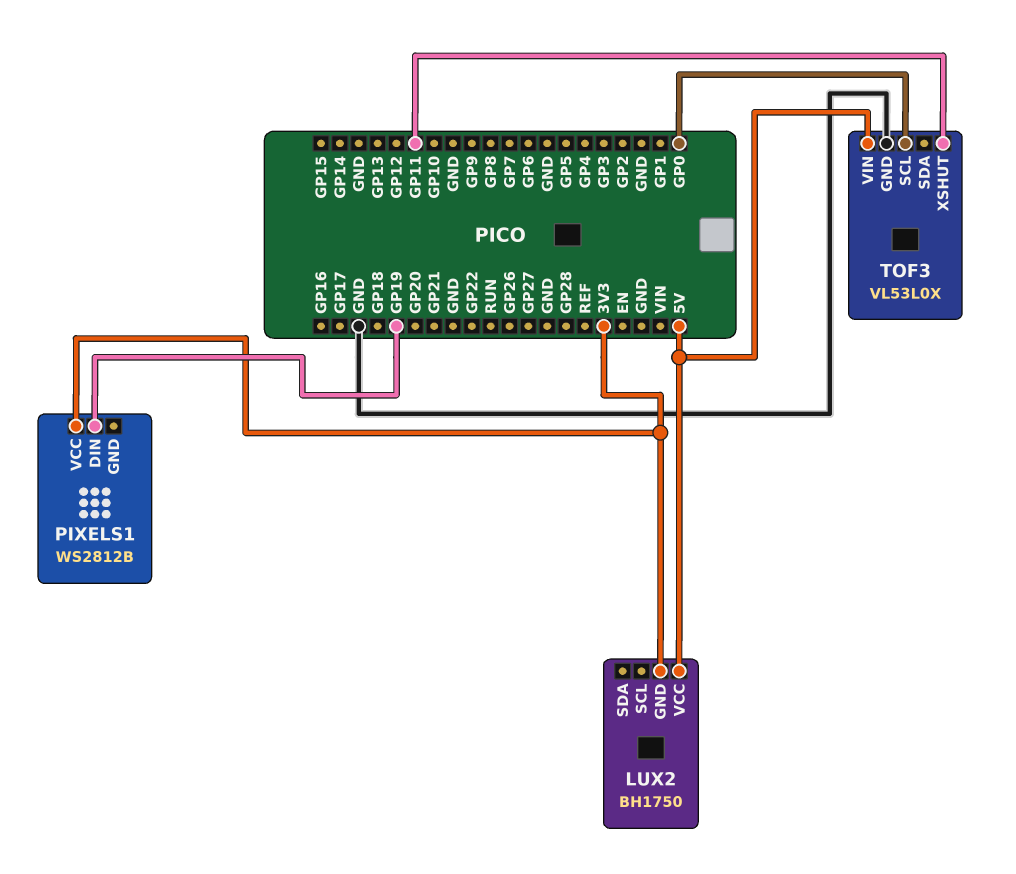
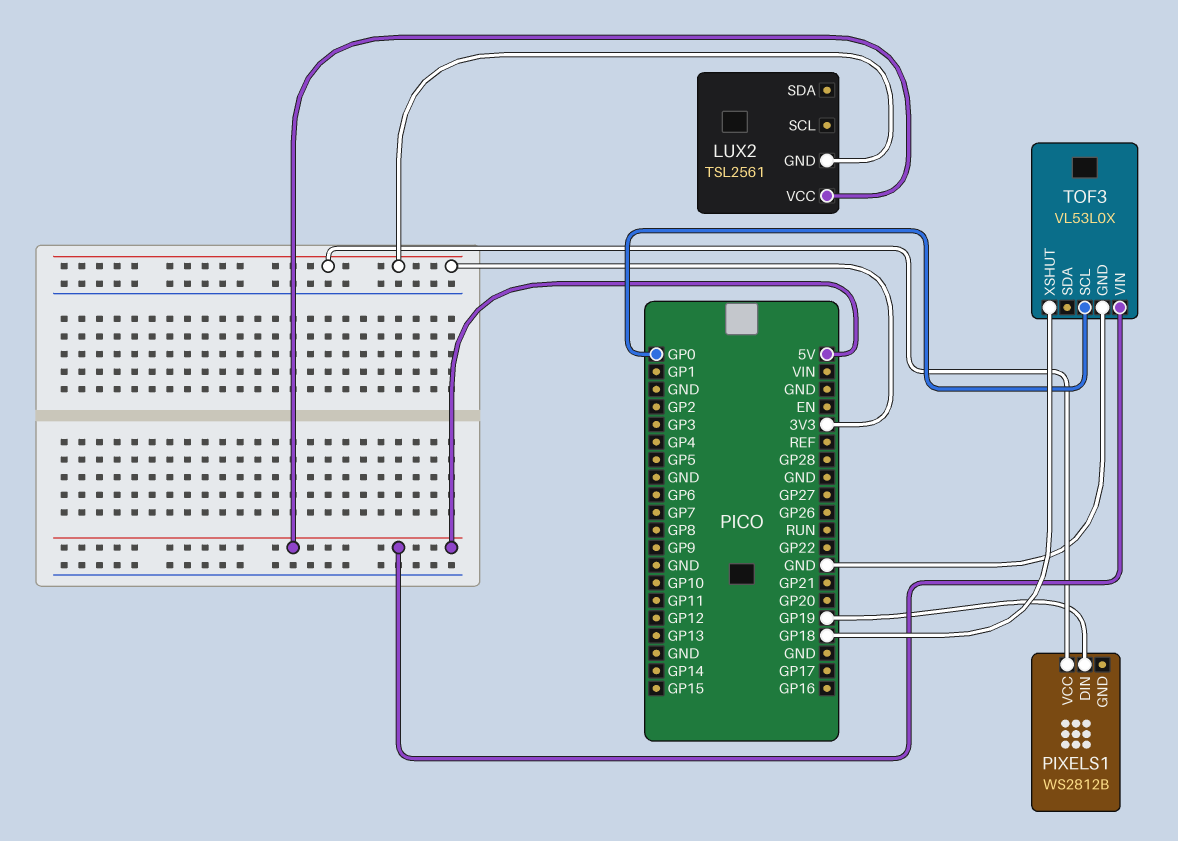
LUX2: BH1750 -> TSL2561
TOF3 pin XSHUT: GP11 -> GP18

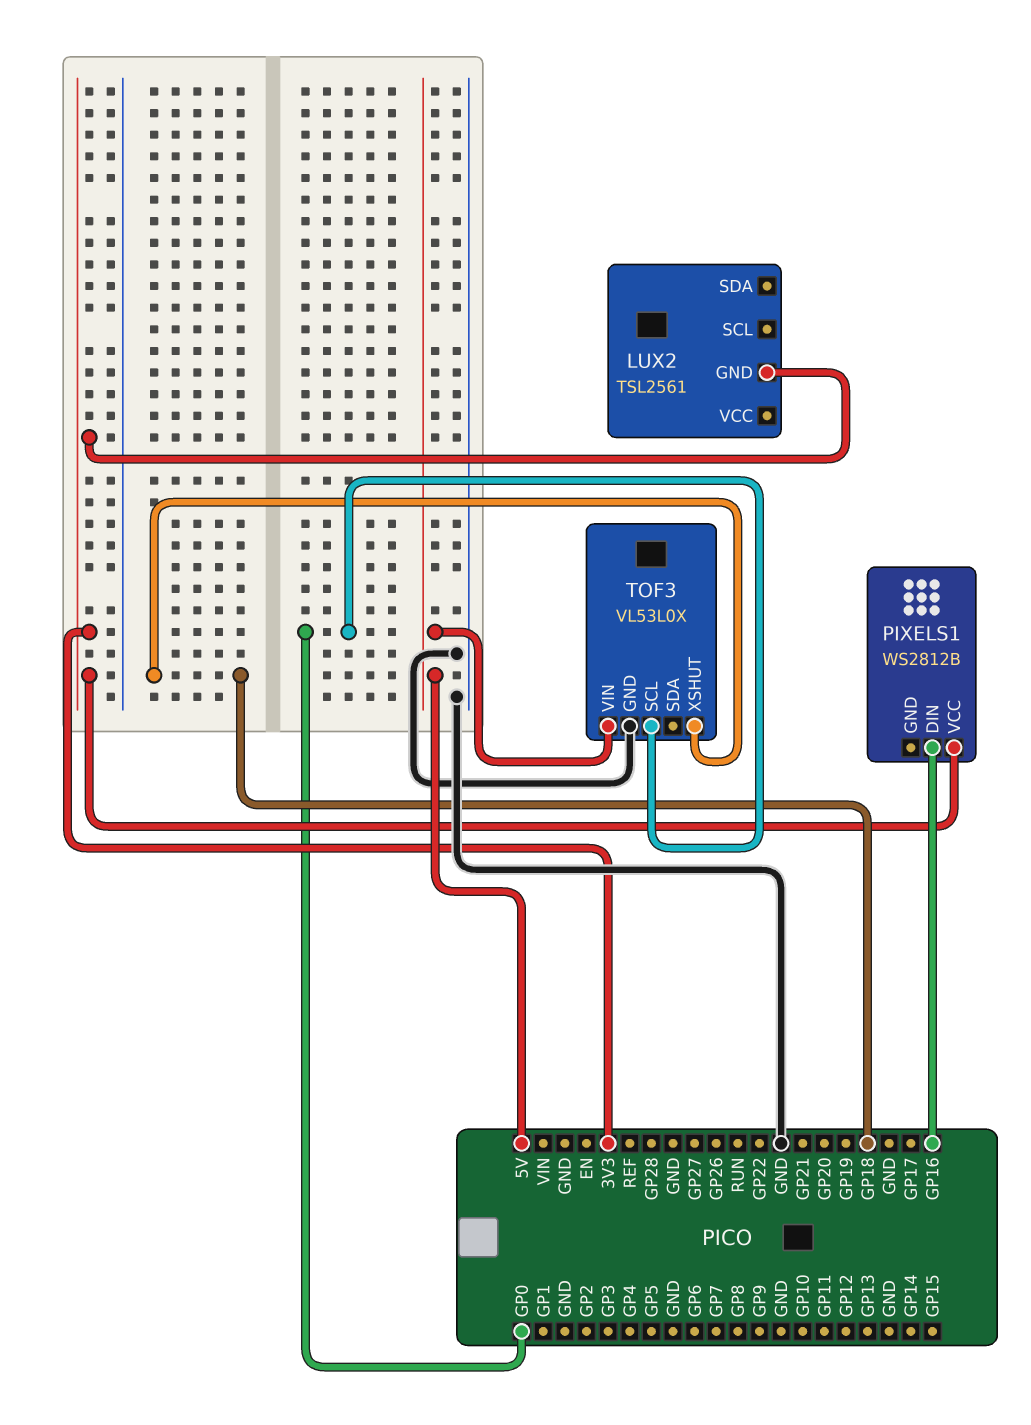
LUX2 pin VCC: 5V -> none
PIXELS1 pin DIN: GP19 -> GP16

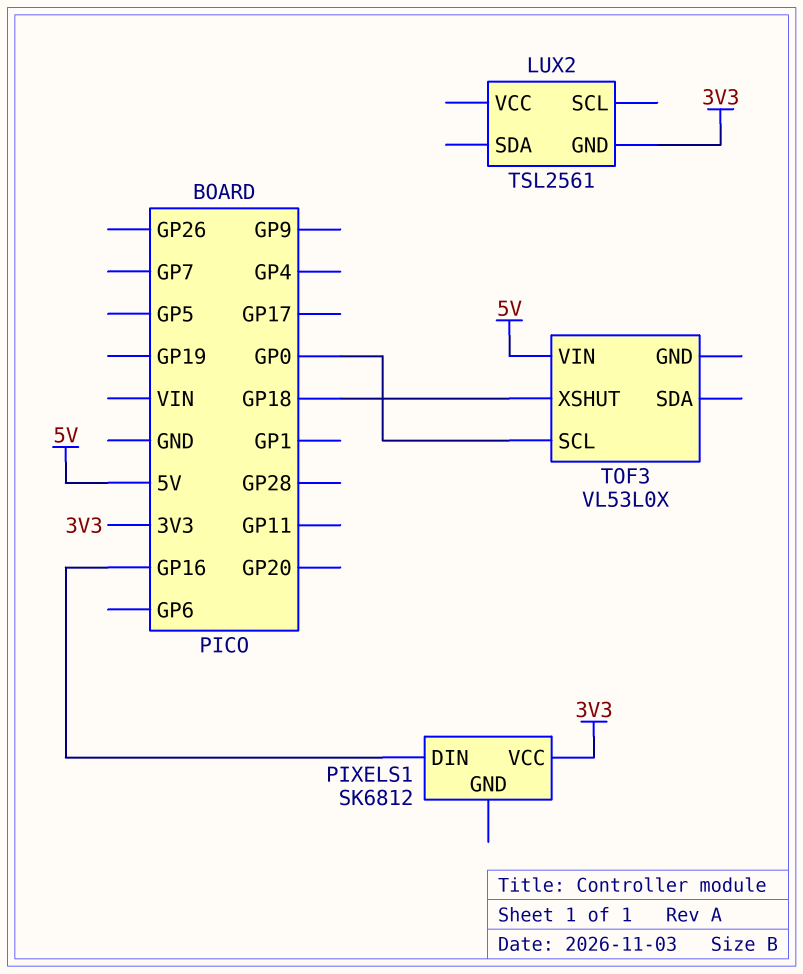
PIXELS1: WS2812B -> SK6812
TOF3 pin GND: GND -> none

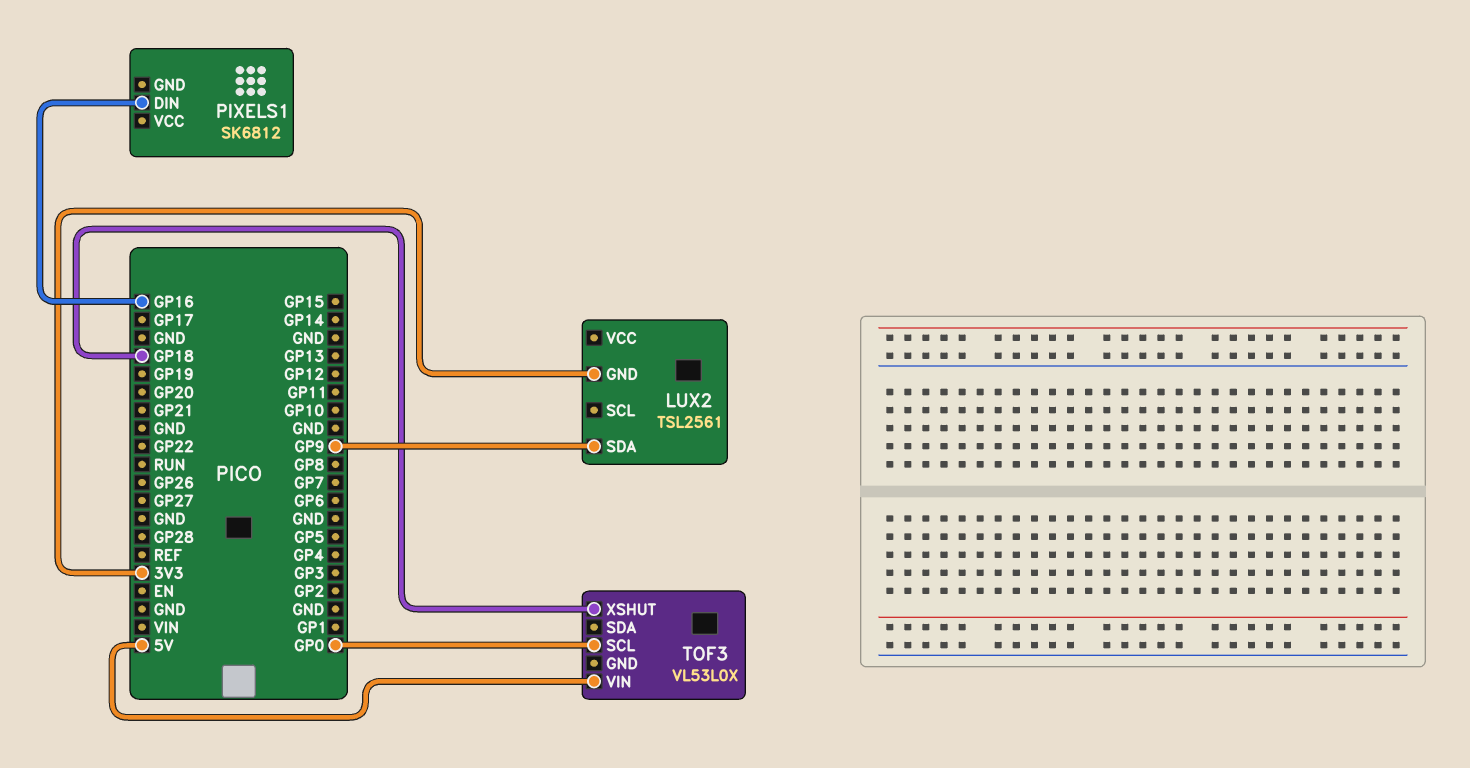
LUX2 pin SDA: none -> GP9
PIXELS1 pin VCC: 3V3 -> none

